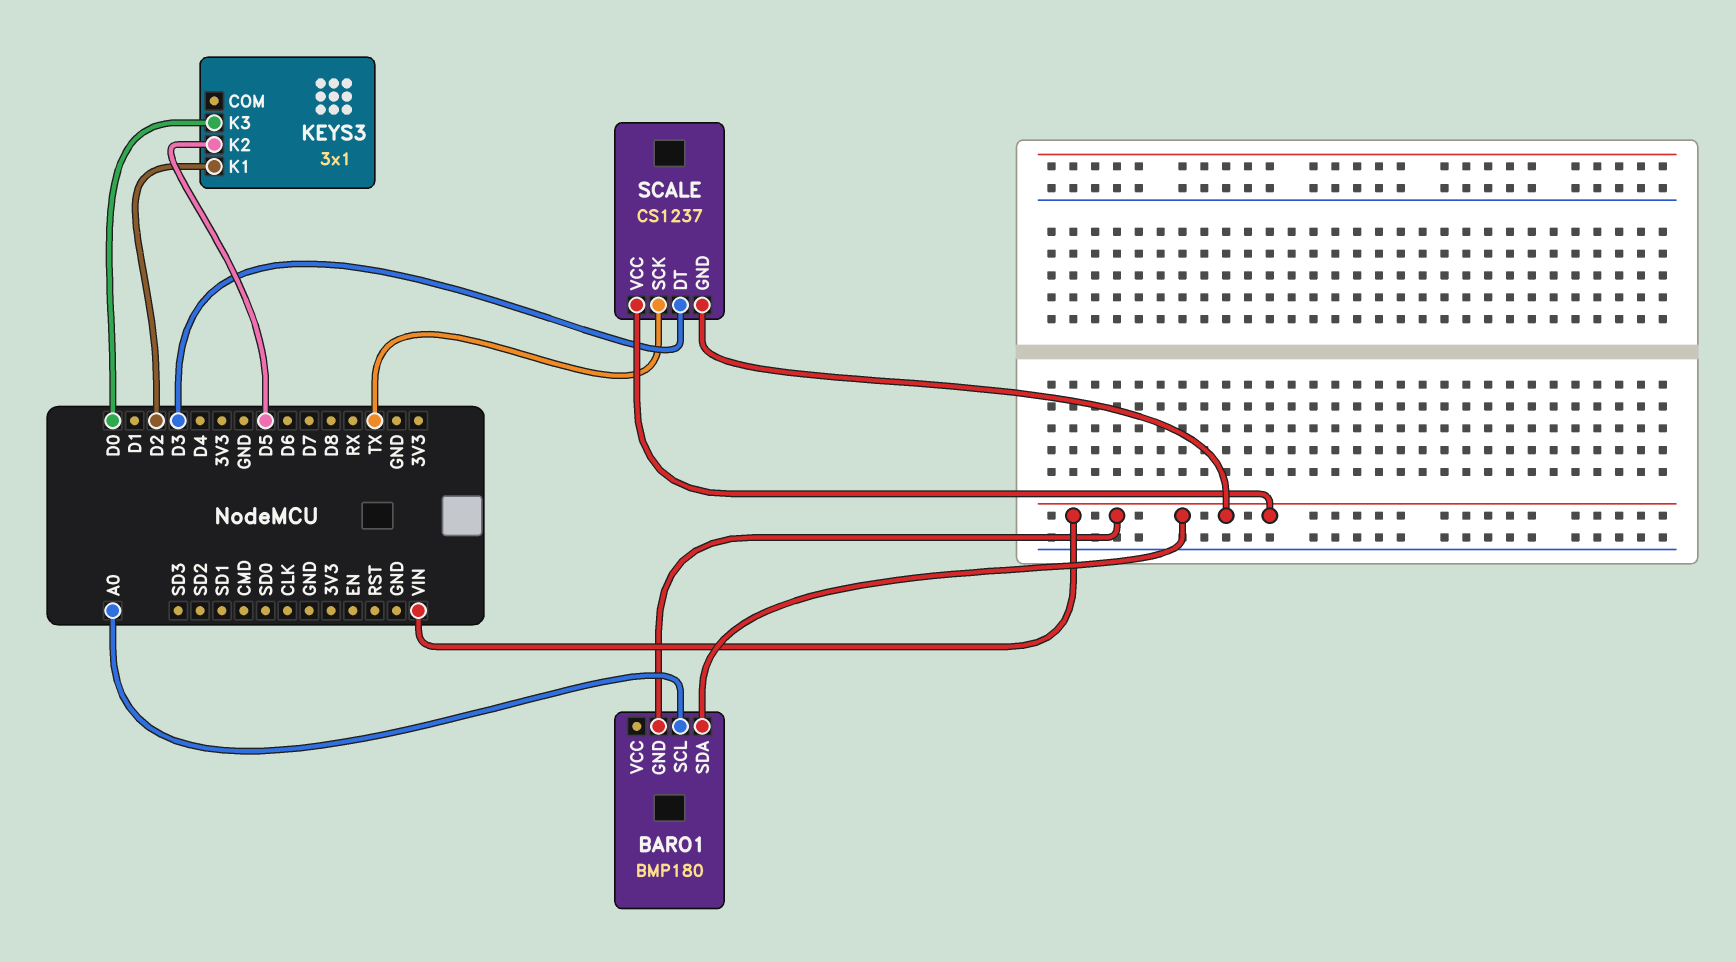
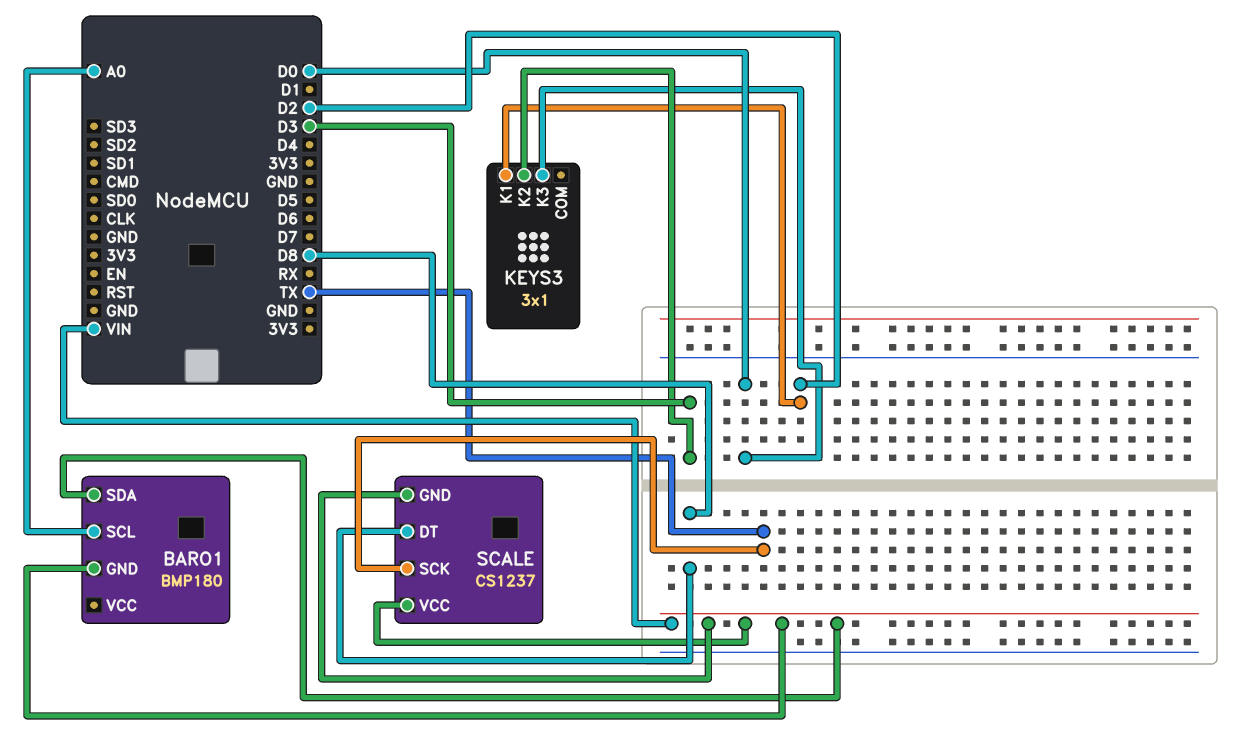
KEYS3 pin K2: D5 -> D3
SCALE pin DT: D3 -> D8

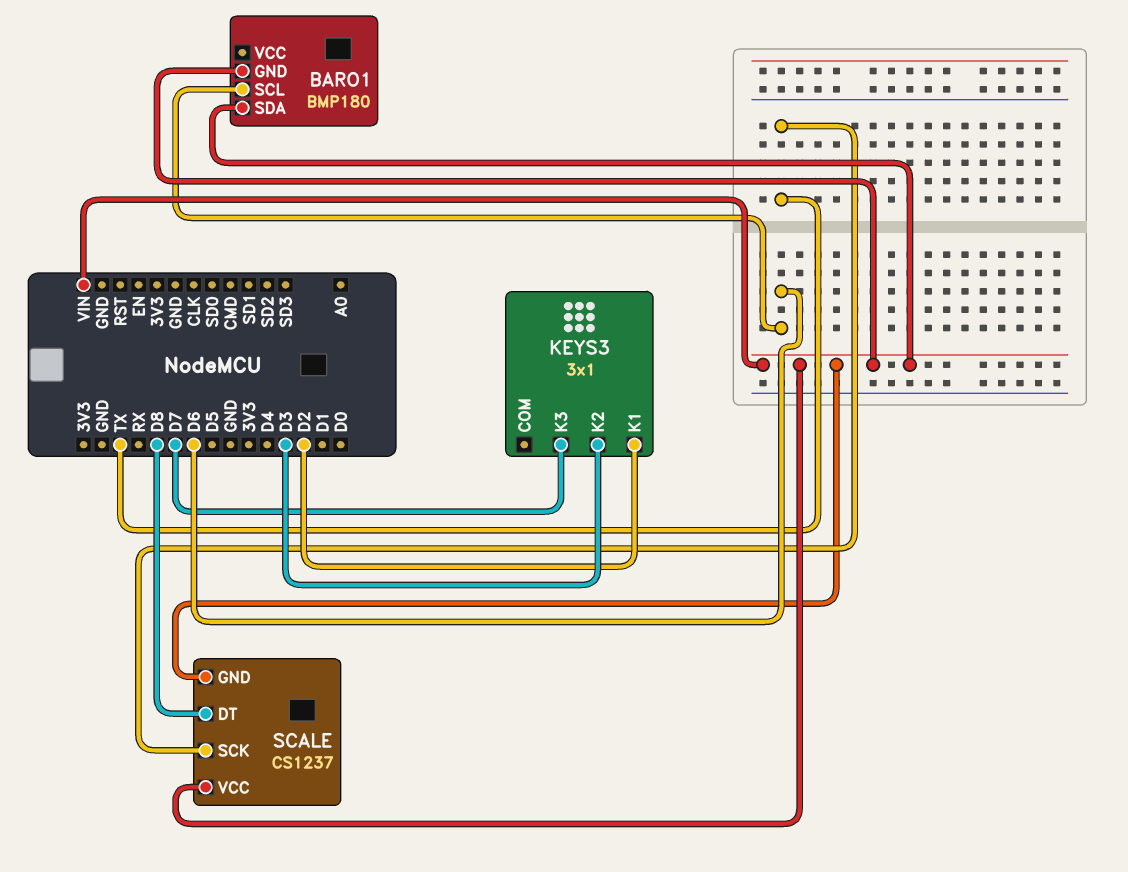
BARO1 pin SCL: A0 -> D6
KEYS3 pin K3: D0 -> D7

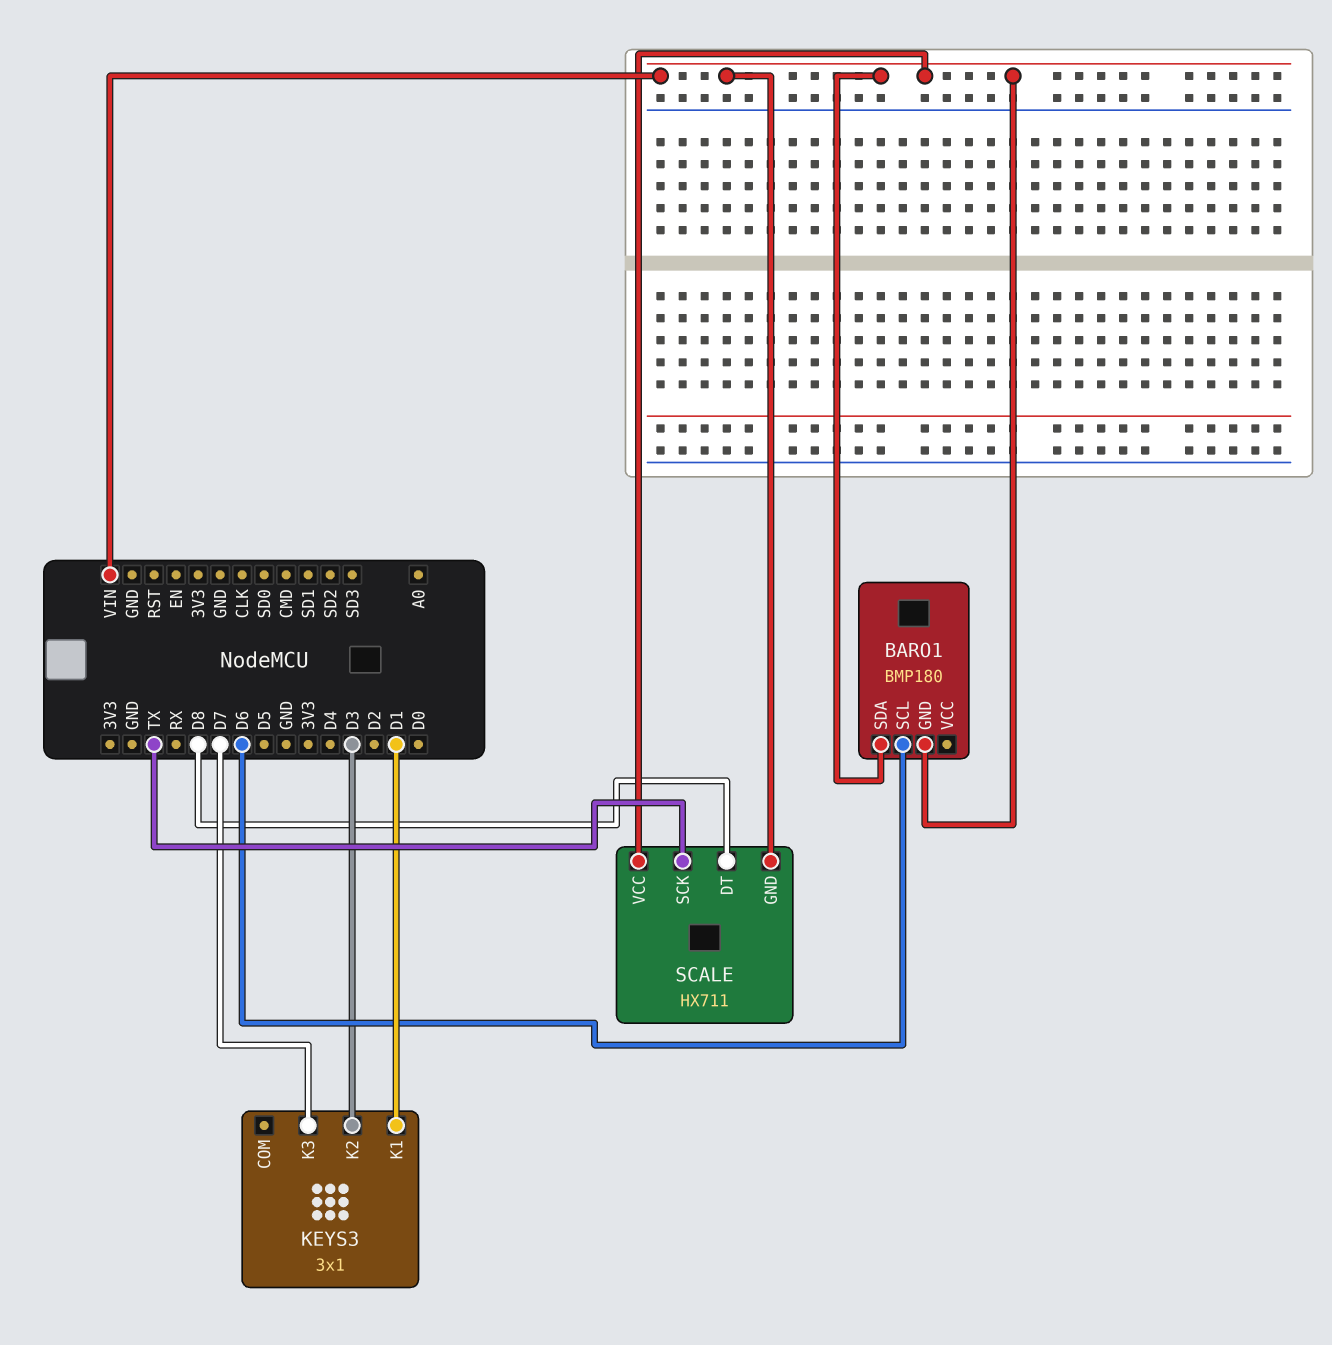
KEYS3 pin K1: D2 -> D1
SCALE: CS1237 -> HX711

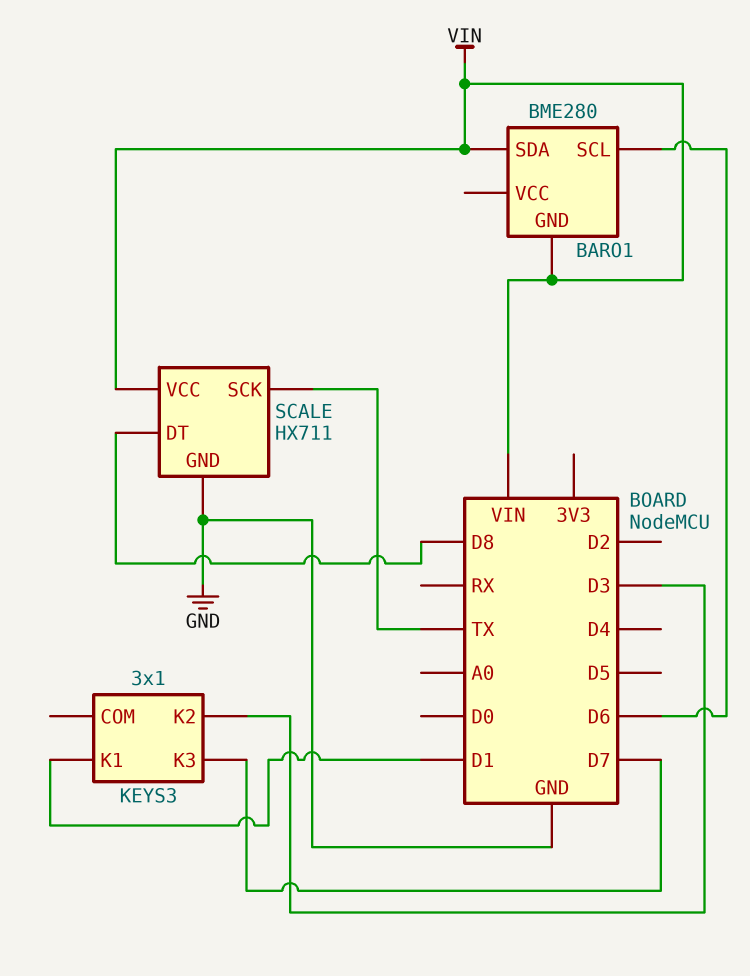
BARO1: BMP180 -> BME280
SCALE pin GND: VIN -> GND

